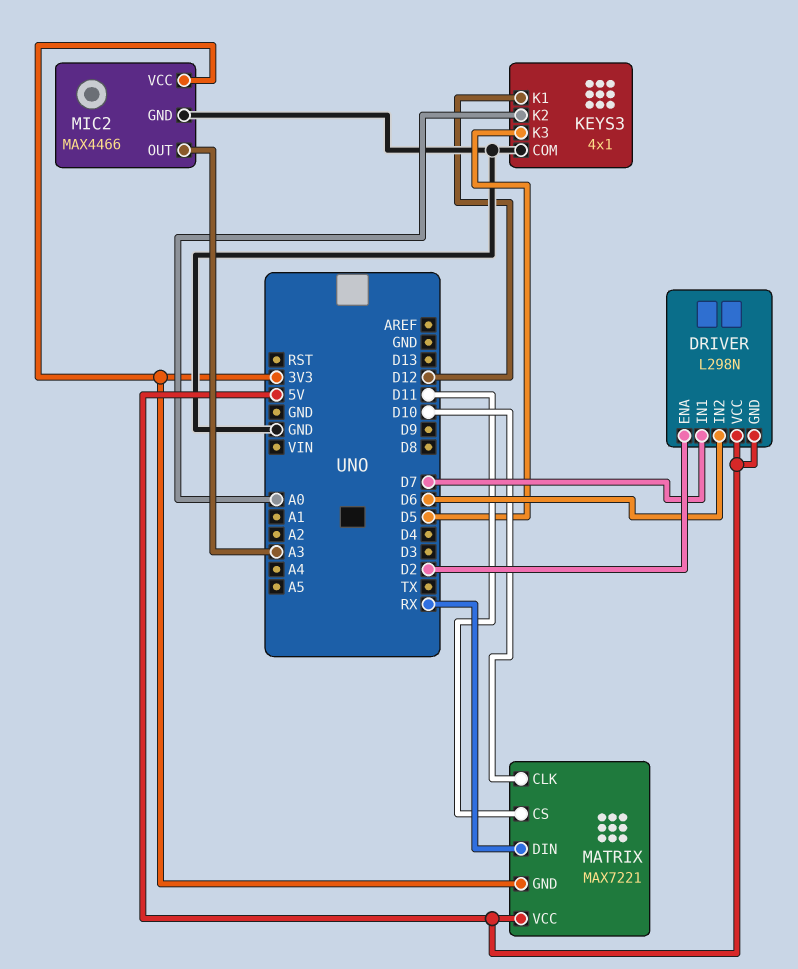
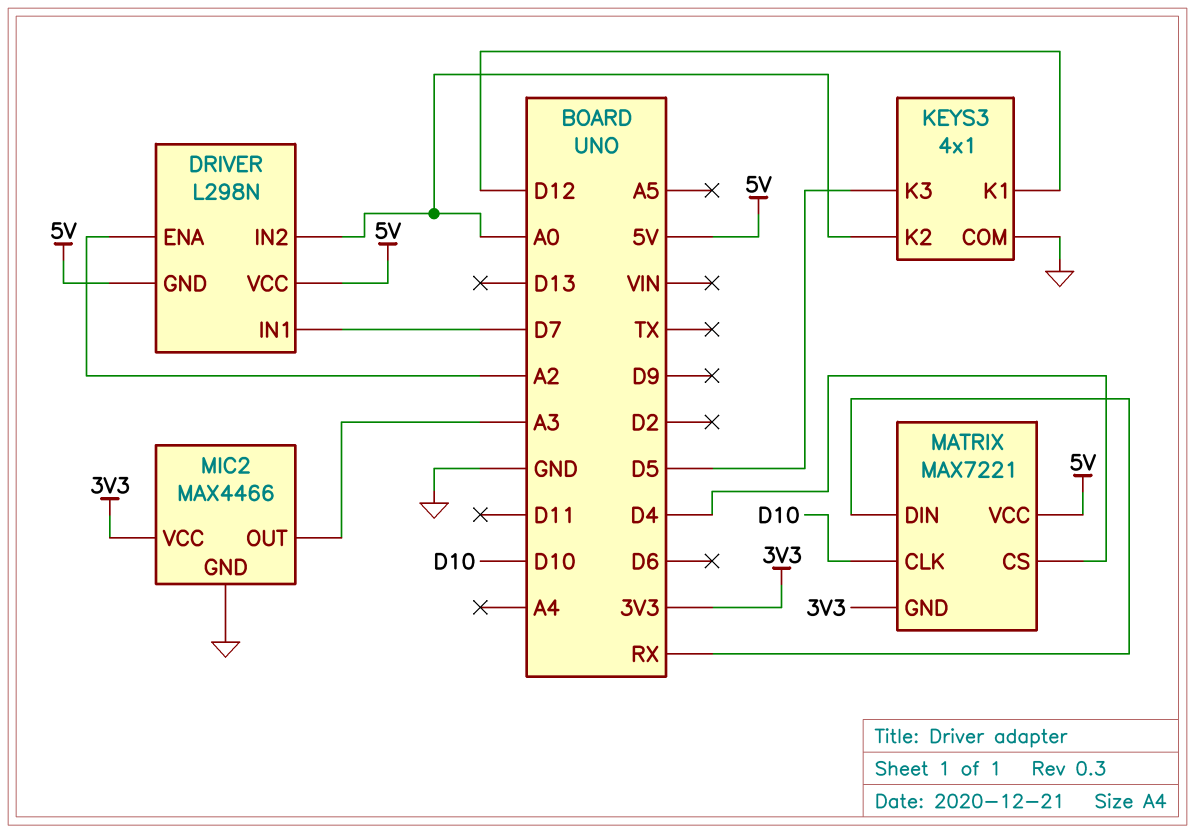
DRIVER pin ENA: D2 -> A2
DRIVER pin IN2: D6 -> A0
MATRIX pin CS: D11 -> D4

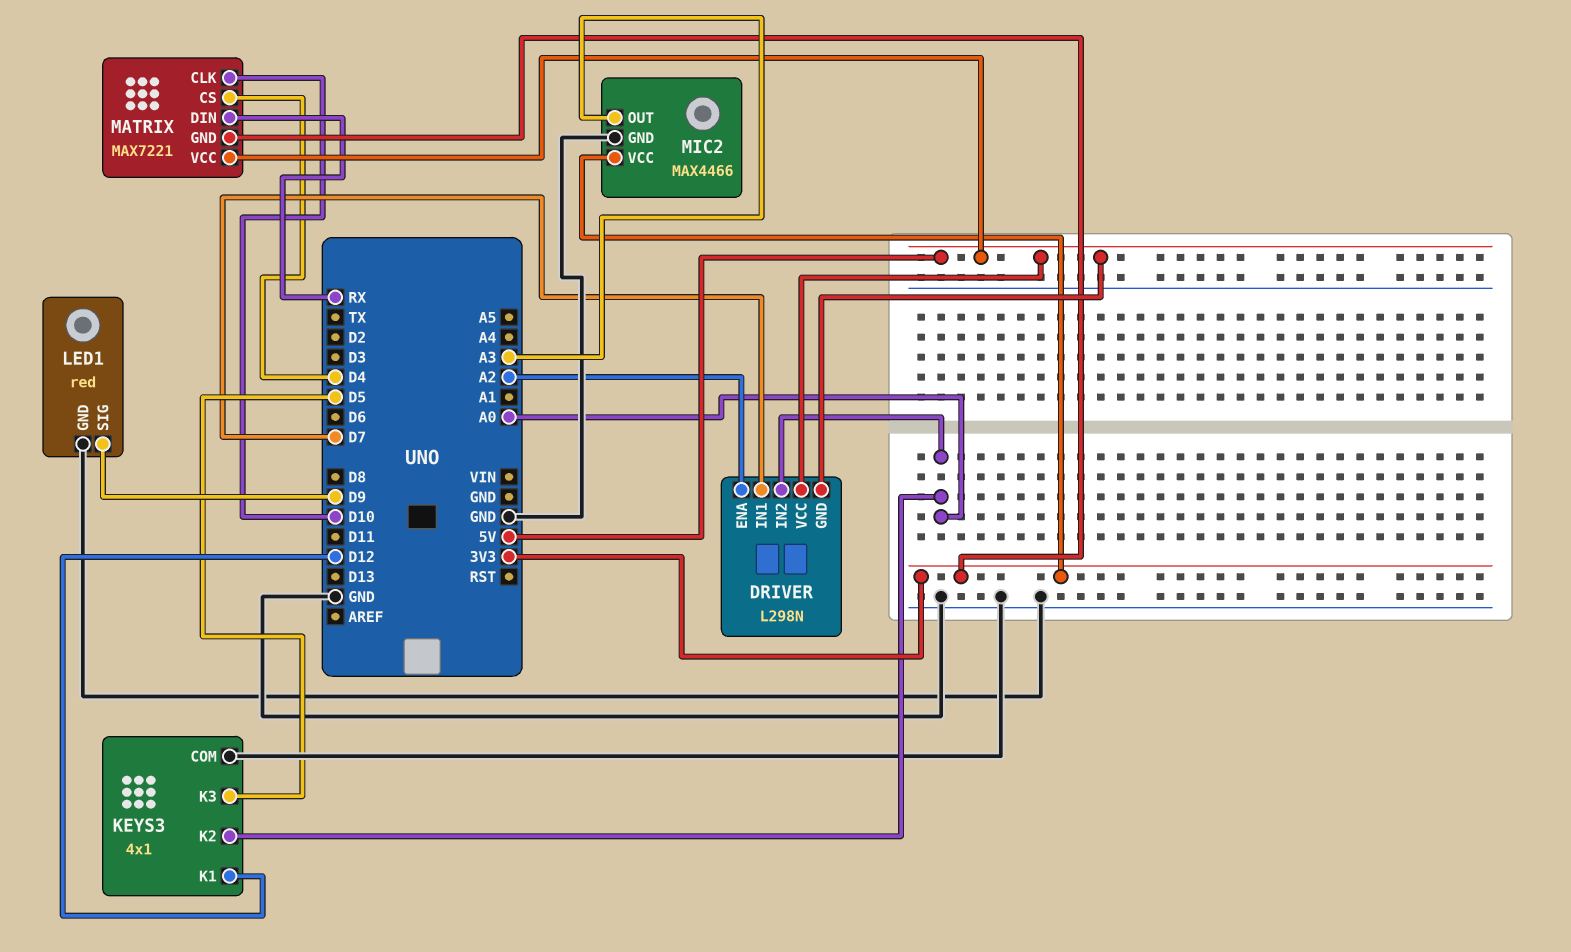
LED1: none -> red
LED1 pin GND: none -> GND
LED1 pin SIG: none -> D9

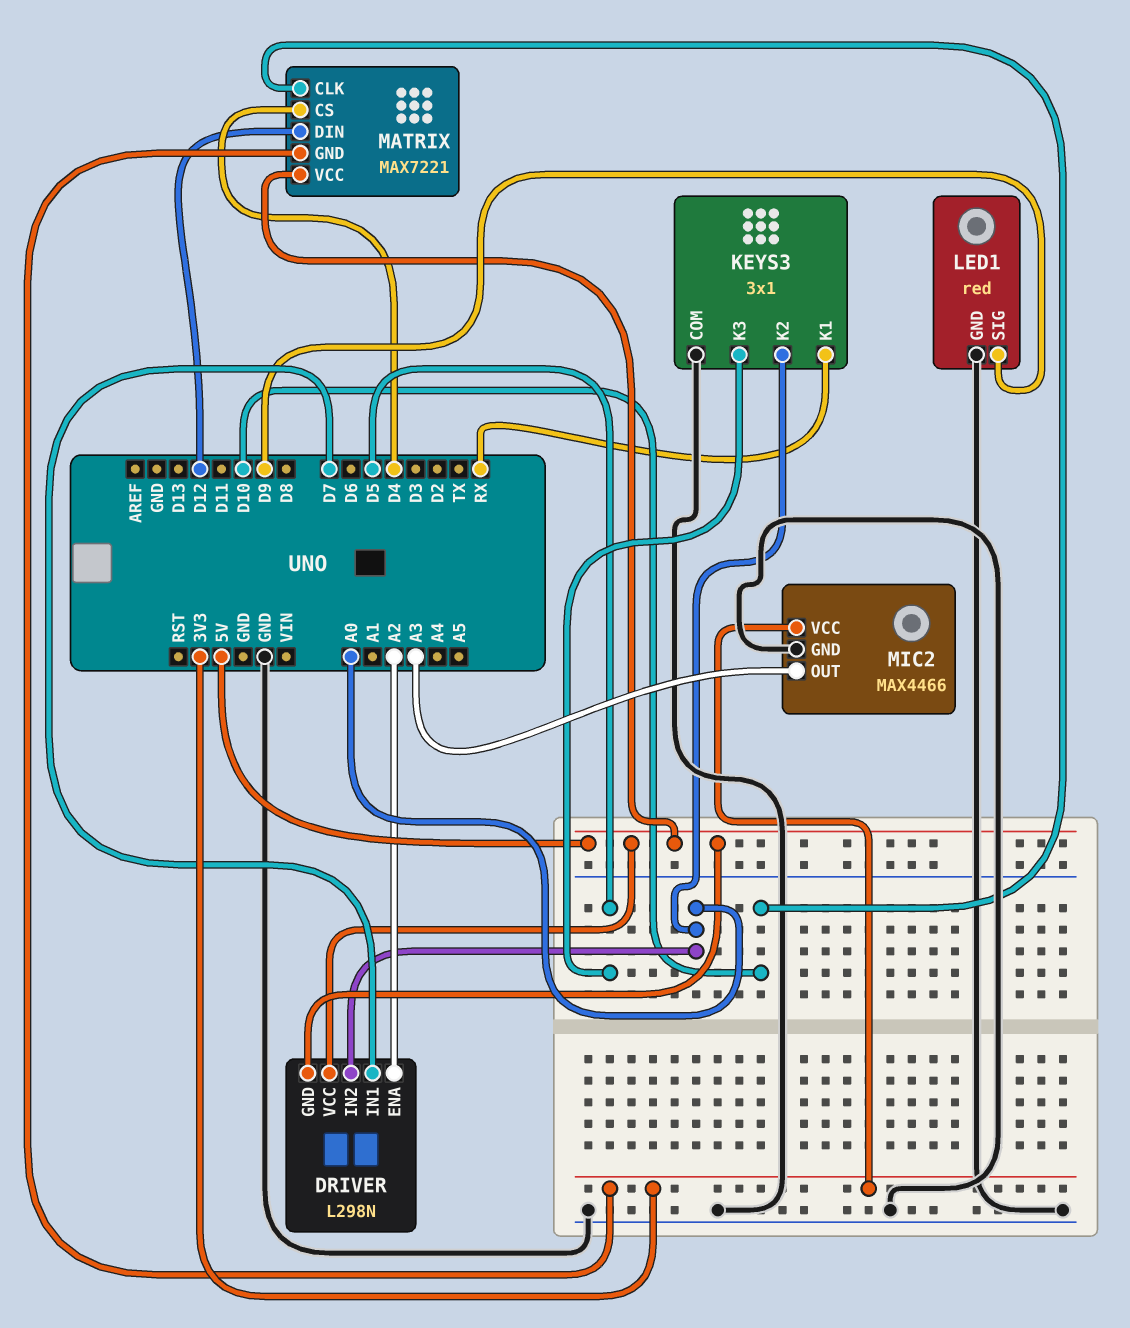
KEYS3: 4x1 -> 3x1
KEYS3 pin K1: D12 -> RX
MATRIX pin DIN: RX -> D12

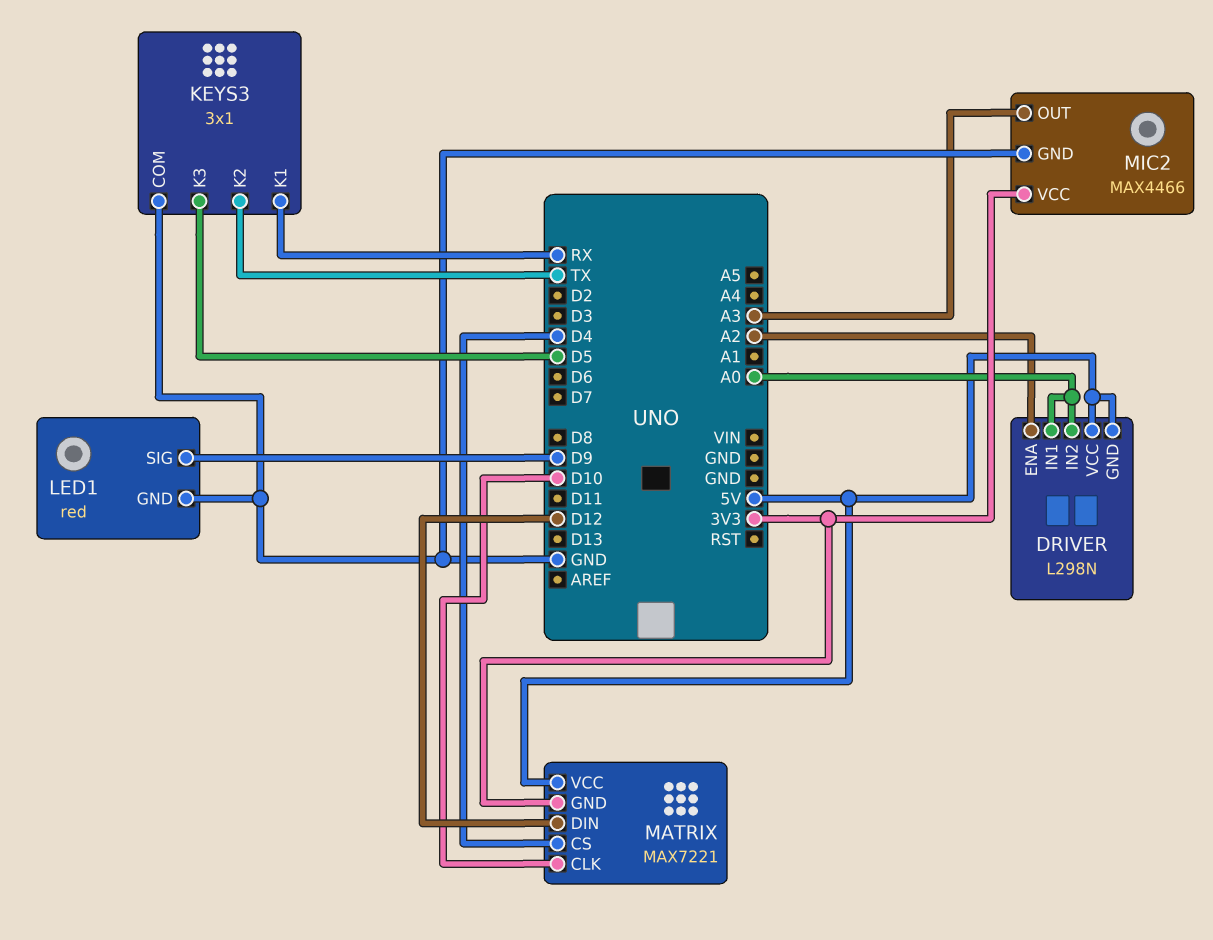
DRIVER pin IN1: D7 -> A0
KEYS3 pin K2: A0 -> TX

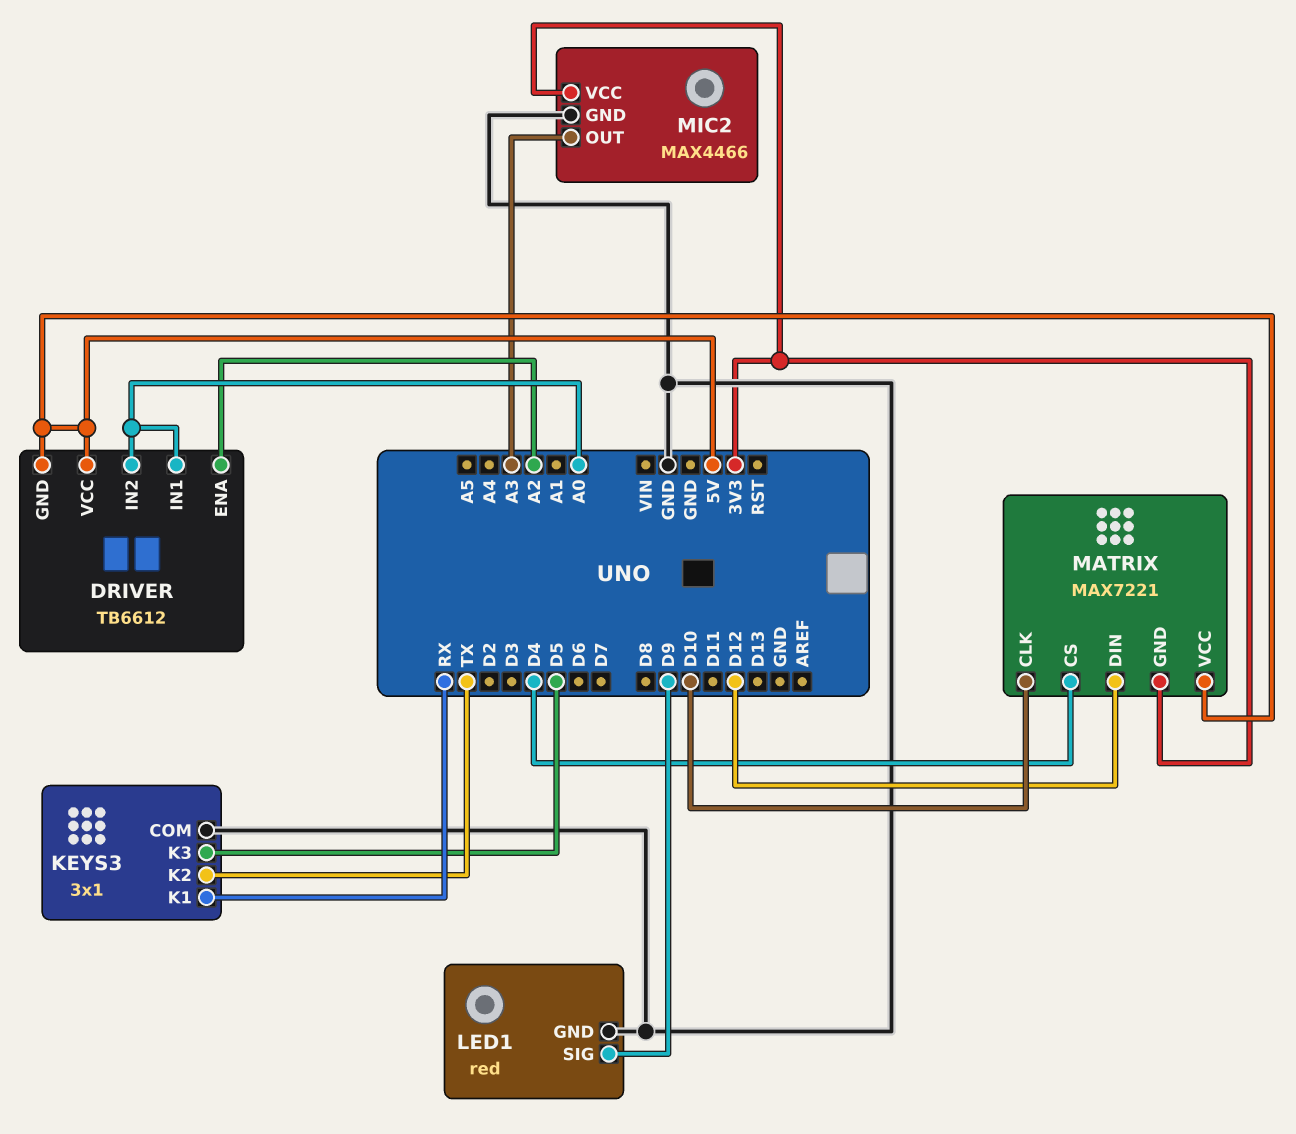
DRIVER: L298N -> TB6612

